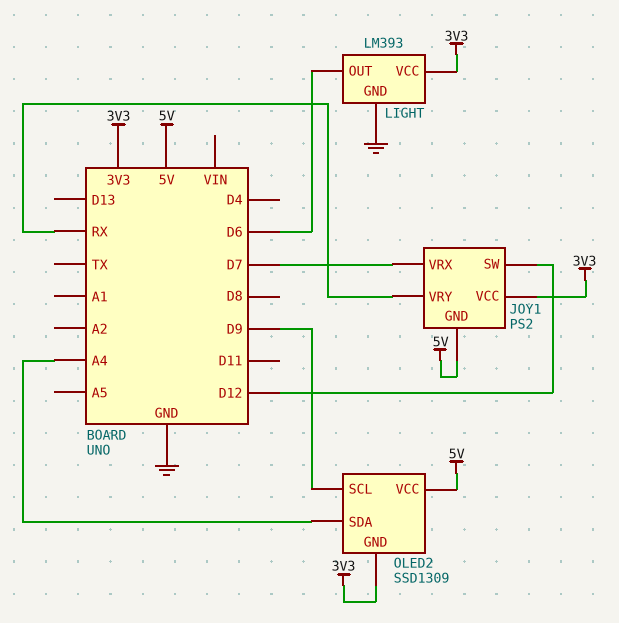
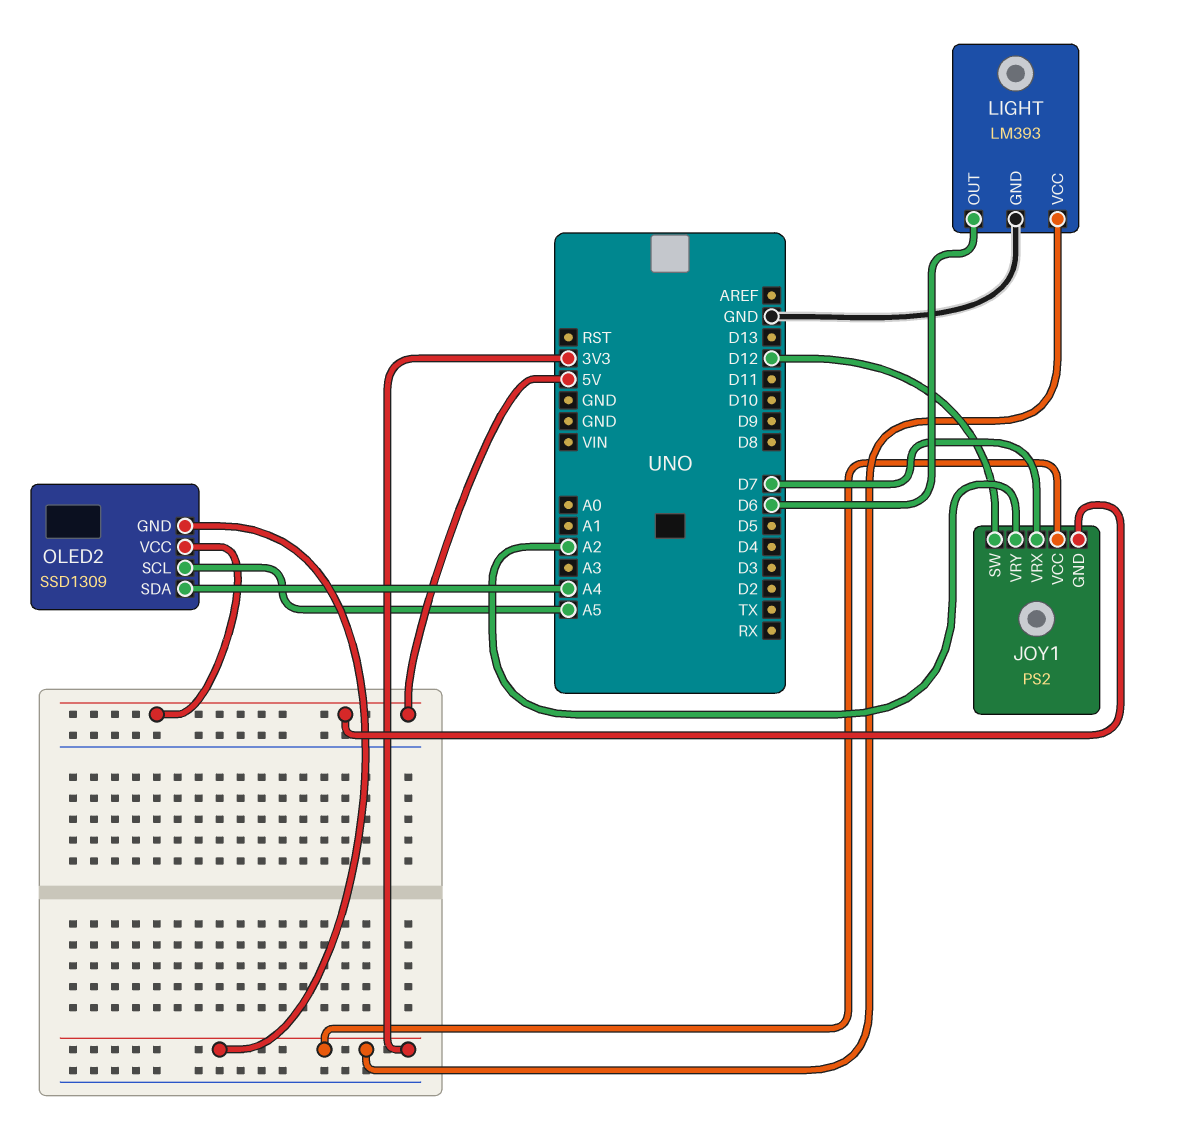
JOY1 pin VRY: RX -> A2
OLED2 pin SCL: D9 -> A5

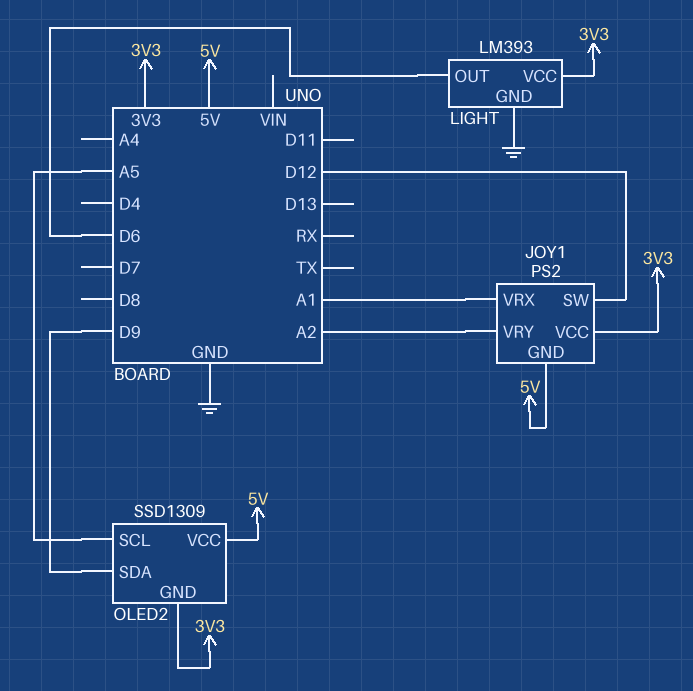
JOY1 pin VRX: D7 -> A1
OLED2 pin SDA: A4 -> D9

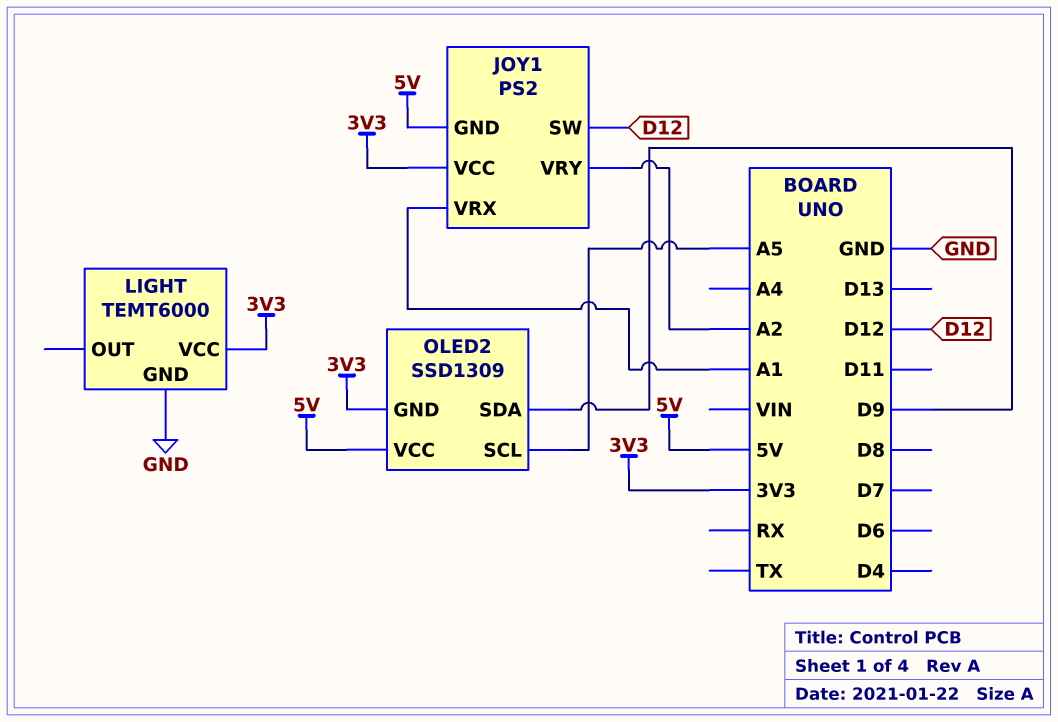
LIGHT: LM393 -> TEMT6000
LIGHT pin OUT: D6 -> none

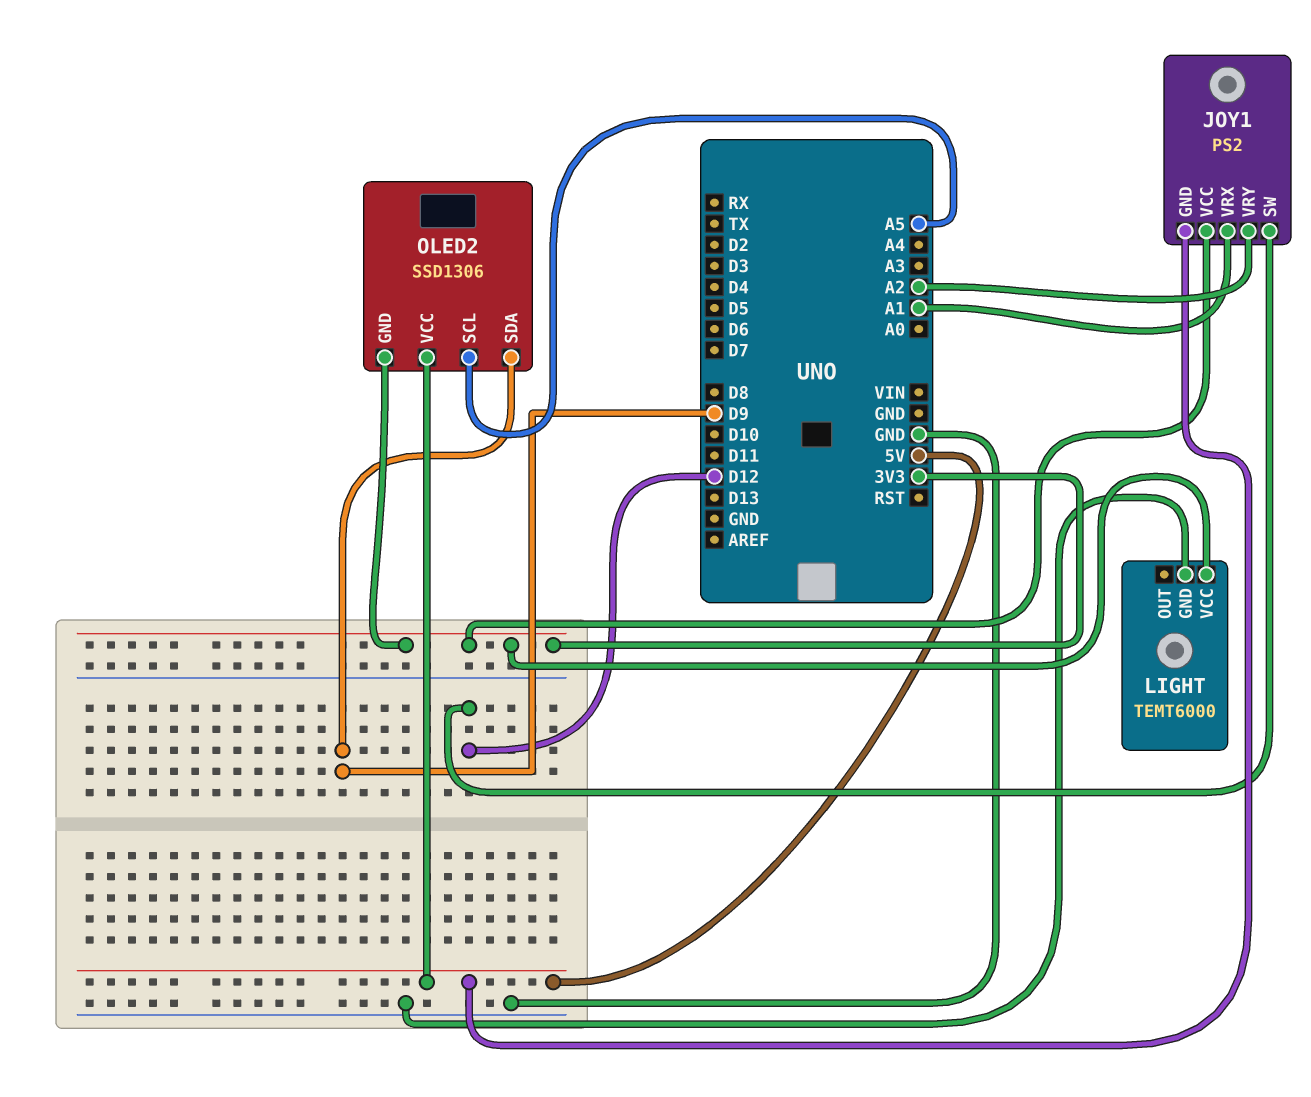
OLED2: SSD1309 -> SSD1306

